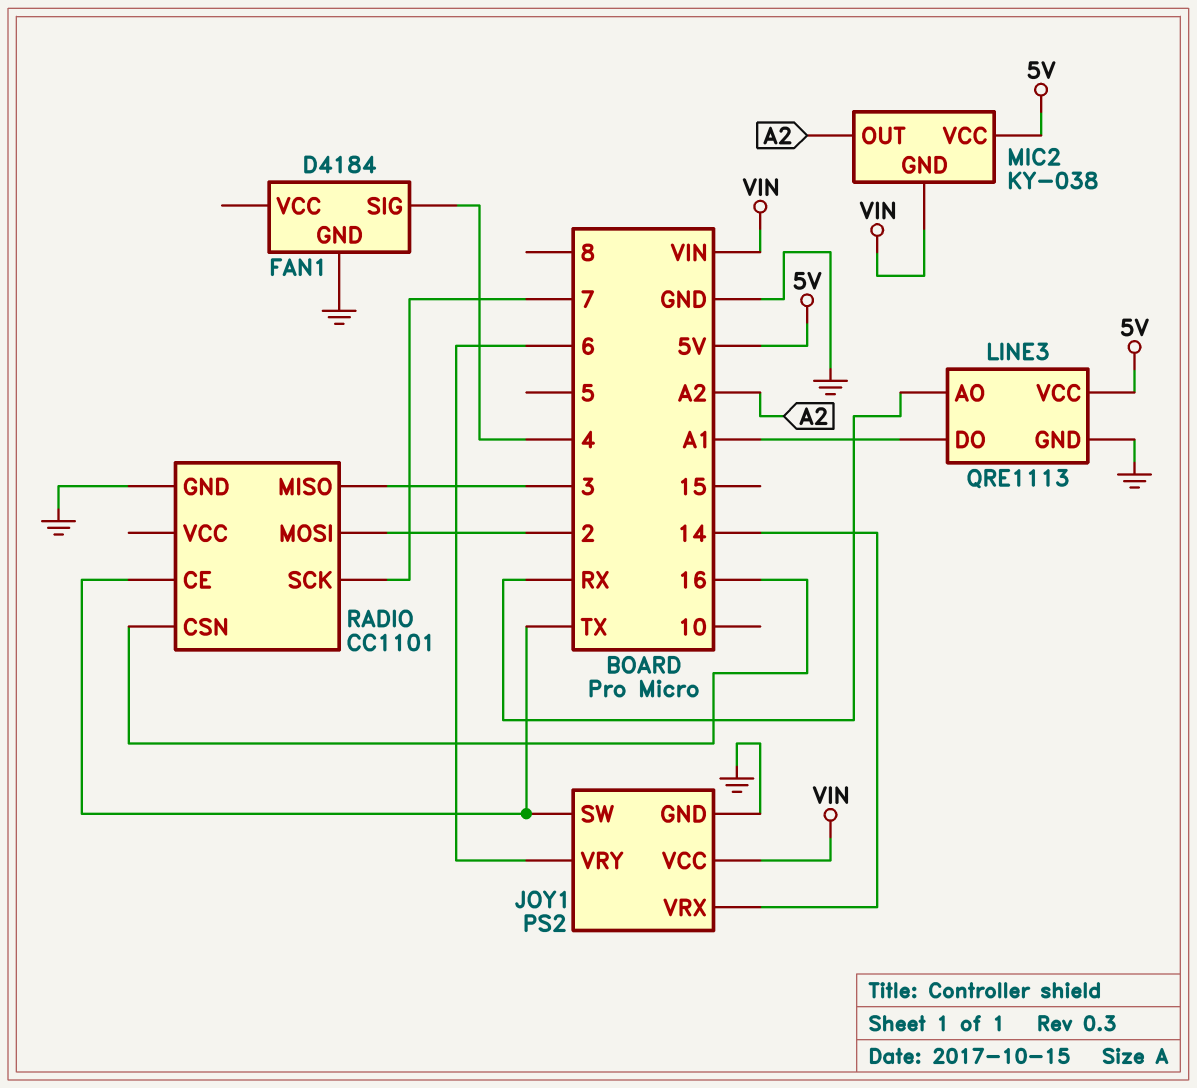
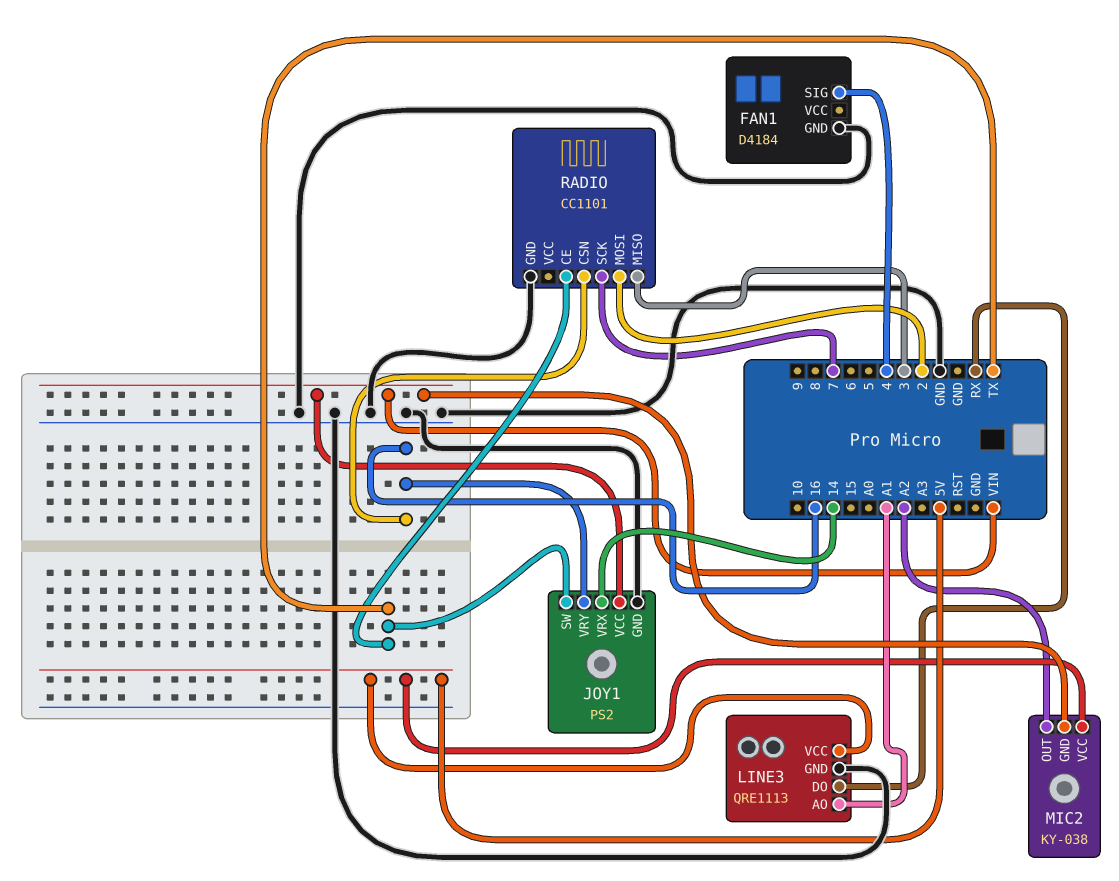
JOY1 pin VRY: 6 -> 16
LINE3 pin AO: RX -> A1
LINE3 pin DO: A1 -> RX

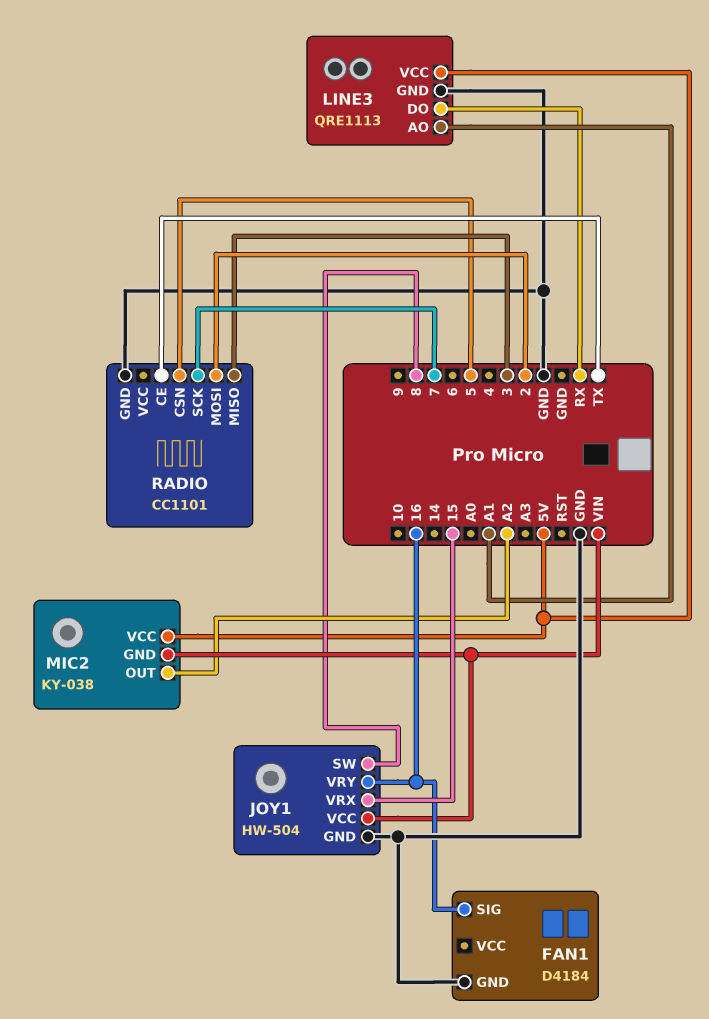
FAN1 pin SIG: 4 -> 16
JOY1: PS2 -> HW-504
JOY1 pin SW: TX -> 8
JOY1 pin VRX: 14 -> 15
RADIO pin CSN: 16 -> 5

